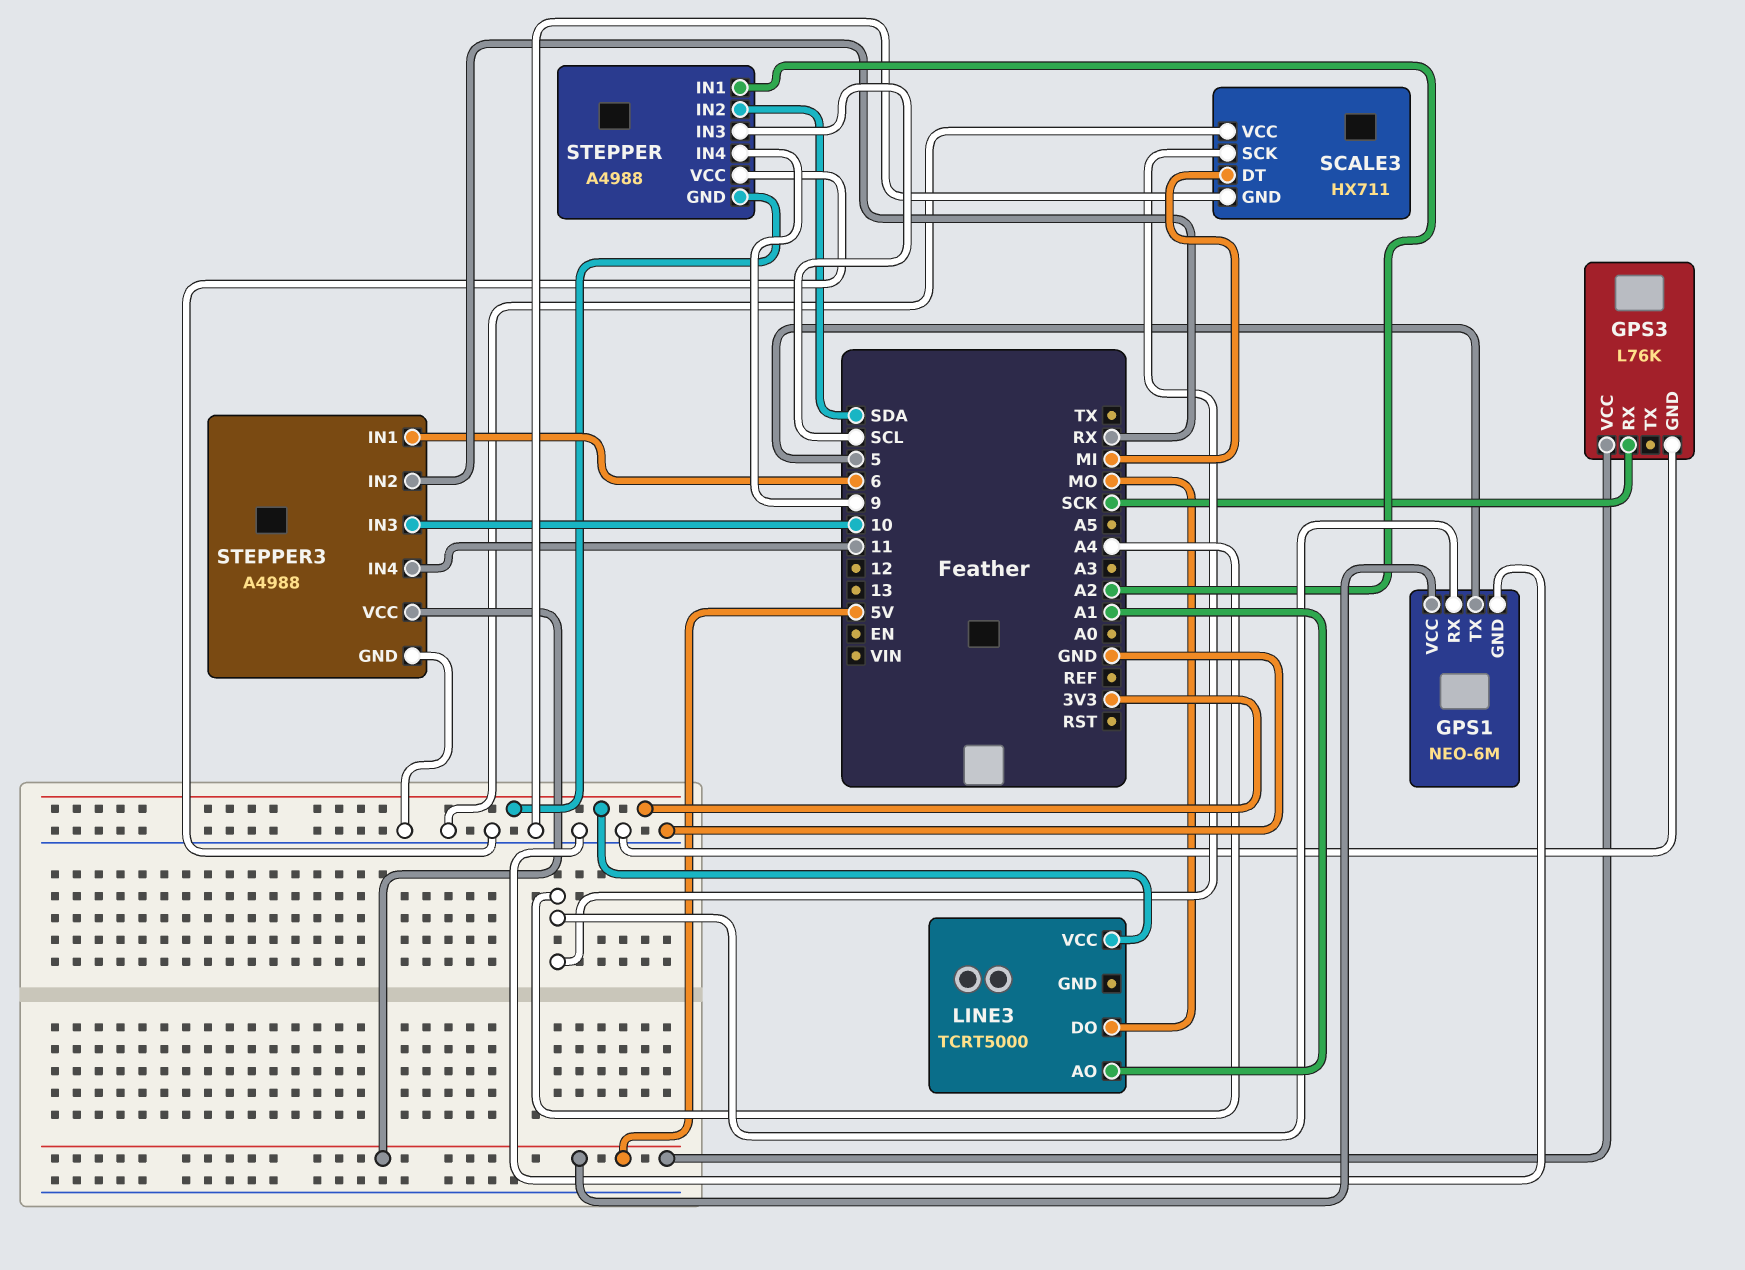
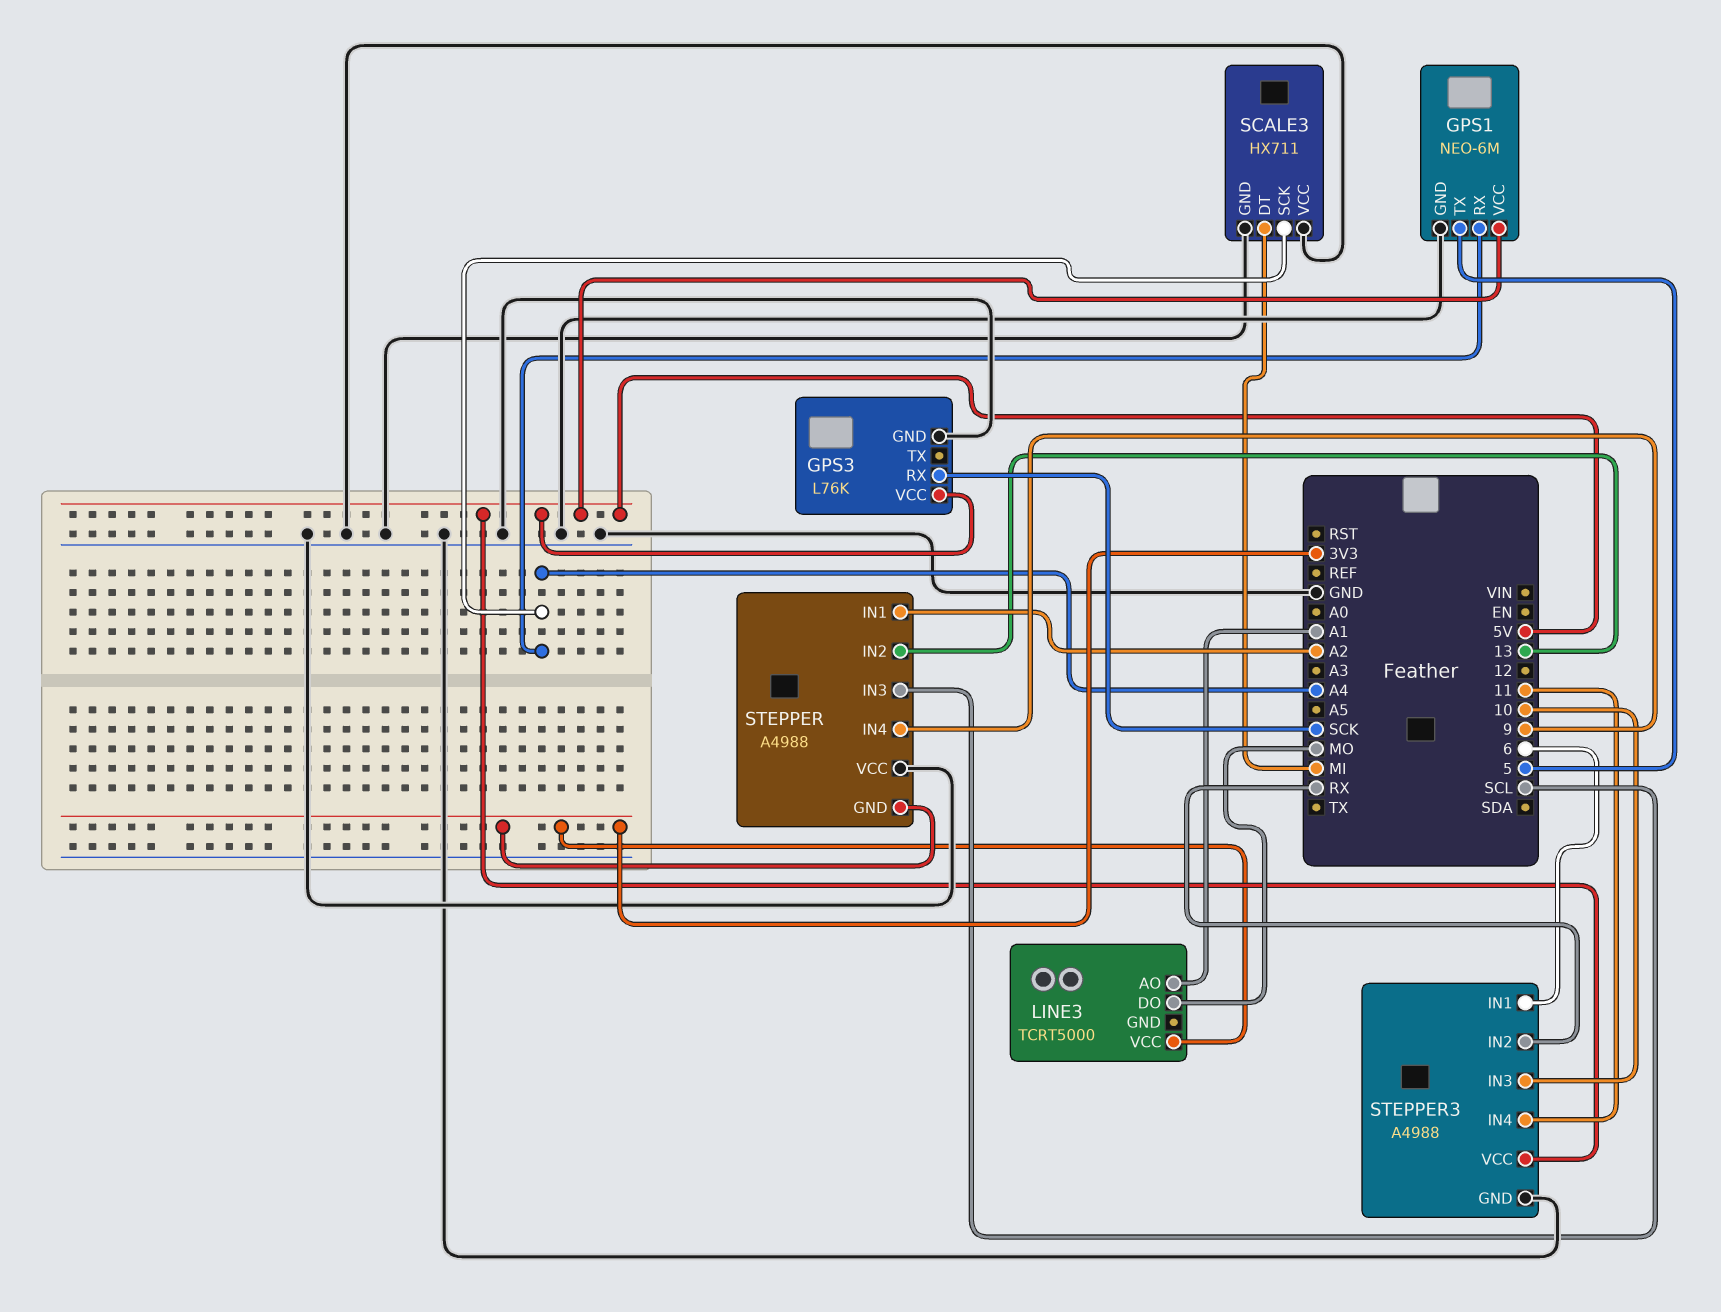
STEPPER pin IN2: SDA -> 13

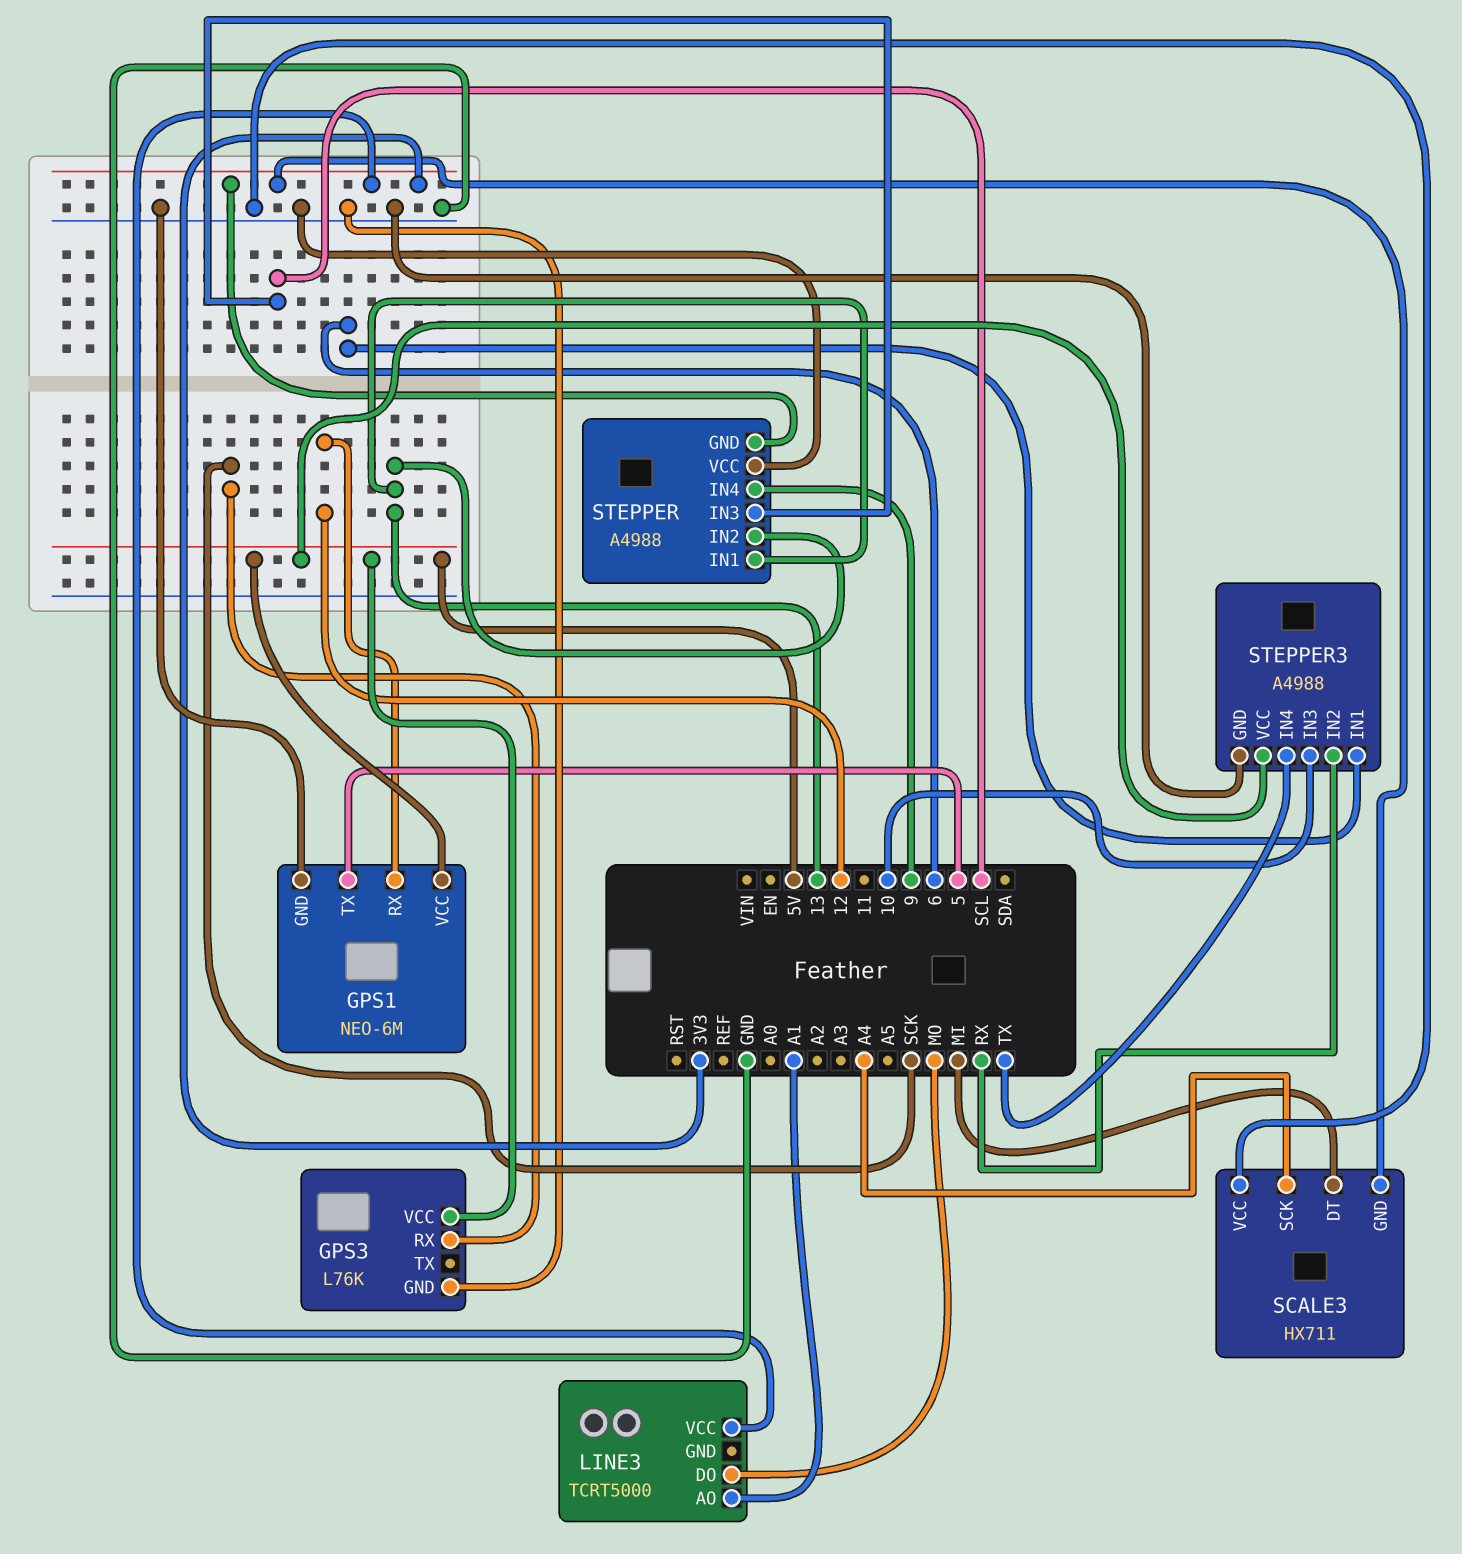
GPS1 pin RX: A4 -> 12
SCALE3 pin GND: GND -> 3V3
STEPPER pin IN1: A2 -> 13
STEPPER3 pin IN4: 11 -> TX

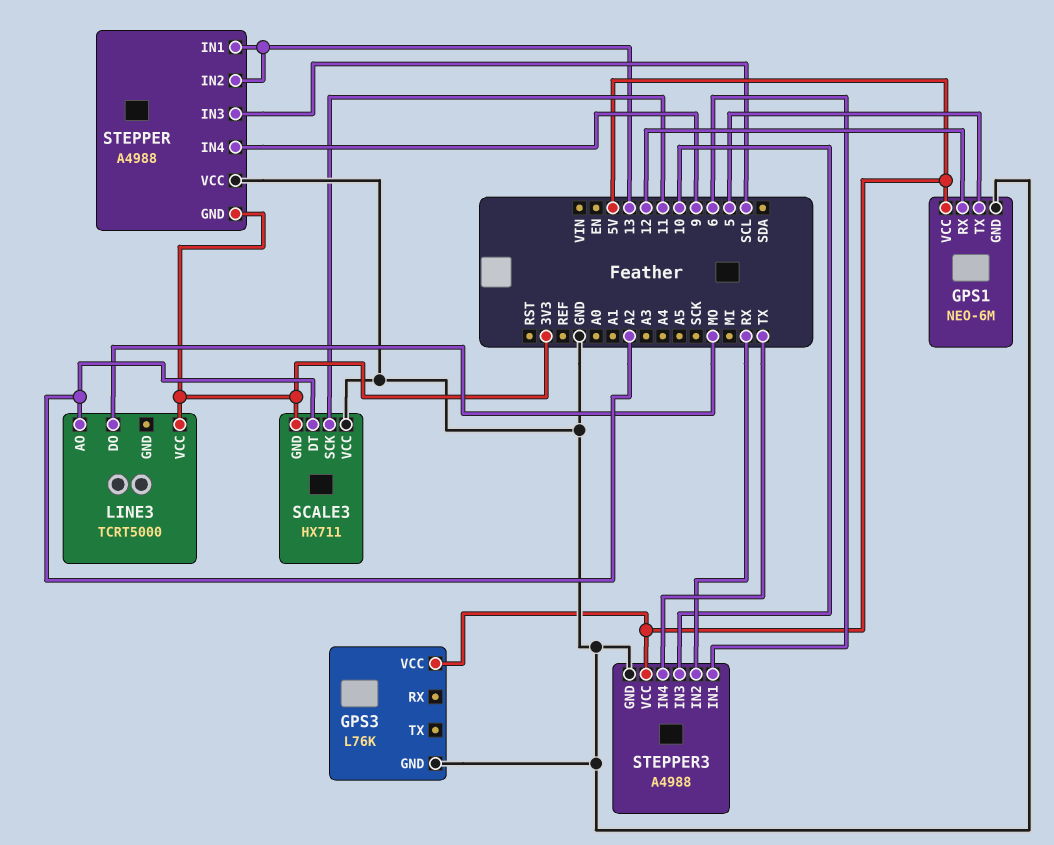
GPS3 pin RX: SCK -> none
LINE3 pin AO: A1 -> A2
SCALE3 pin DT: MI -> A2
SCALE3 pin SCK: A4 -> 11

